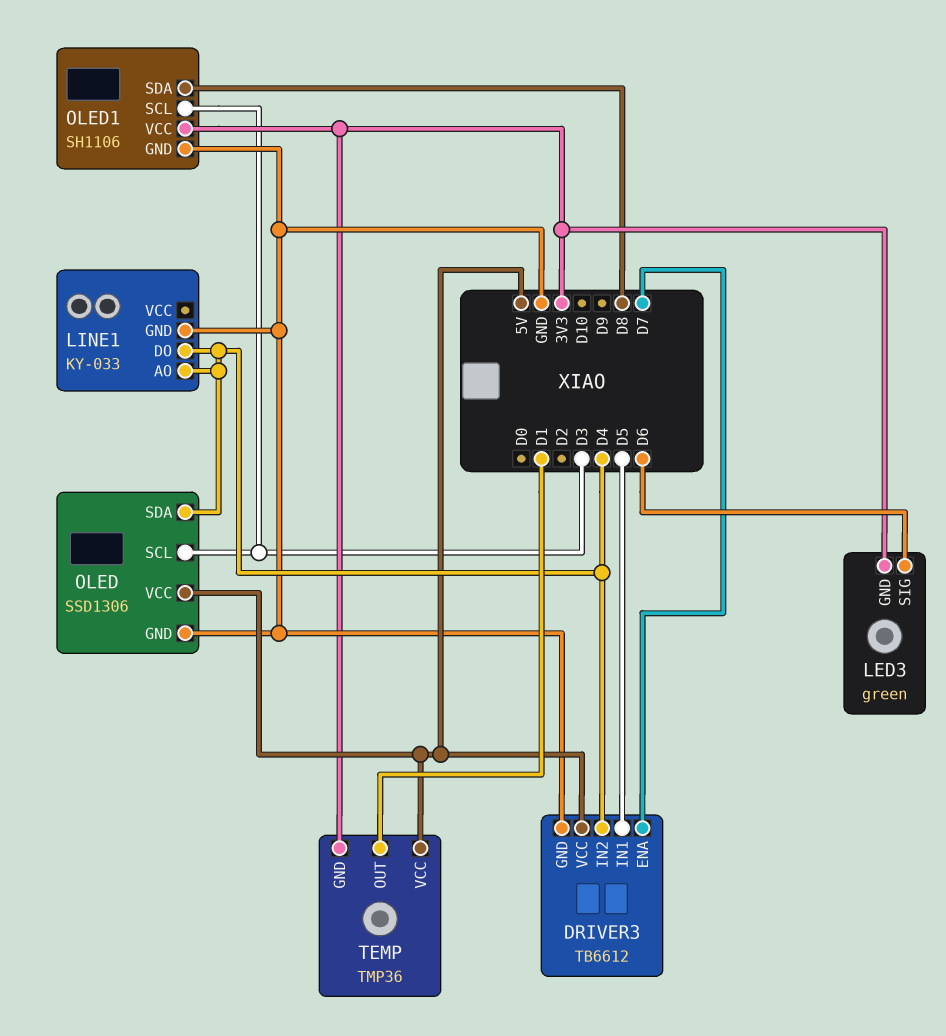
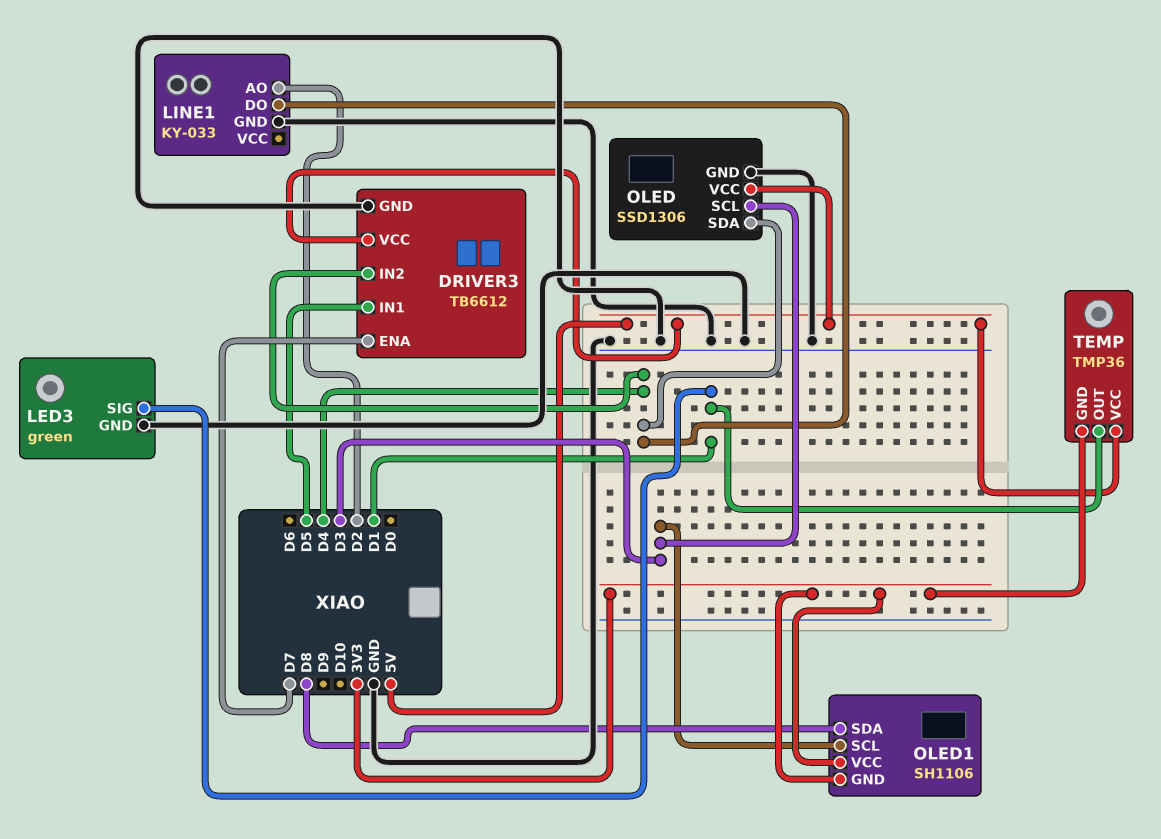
LED3 pin GND: 3V3 -> GND
LED3 pin SIG: D6 -> D1
LINE1 pin AO: D4 -> D2
OLED1 pin GND: GND -> 3V3

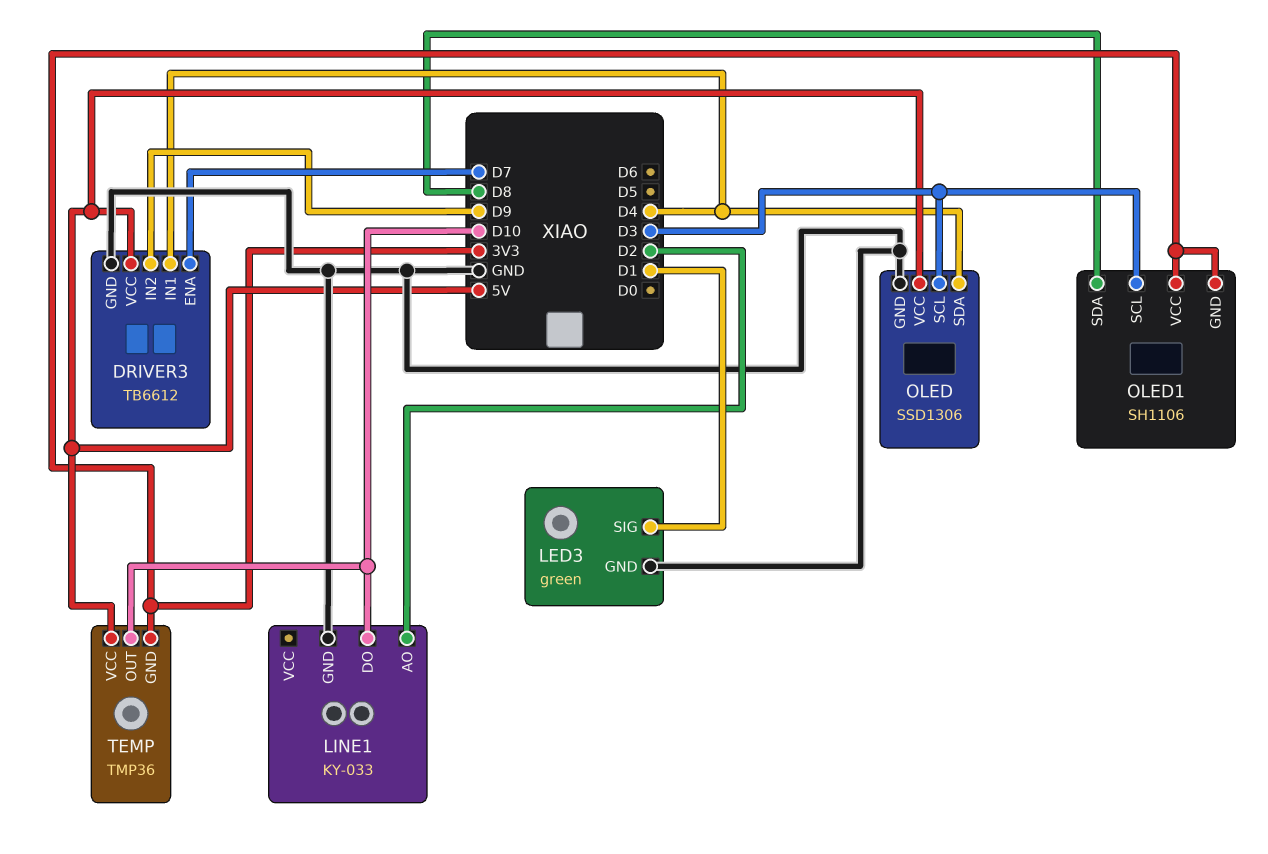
DRIVER3 pin IN1: D5 -> D4
DRIVER3 pin IN2: D4 -> D9
LINE1 pin DO: D4 -> D10
TEMP pin OUT: D1 -> D10

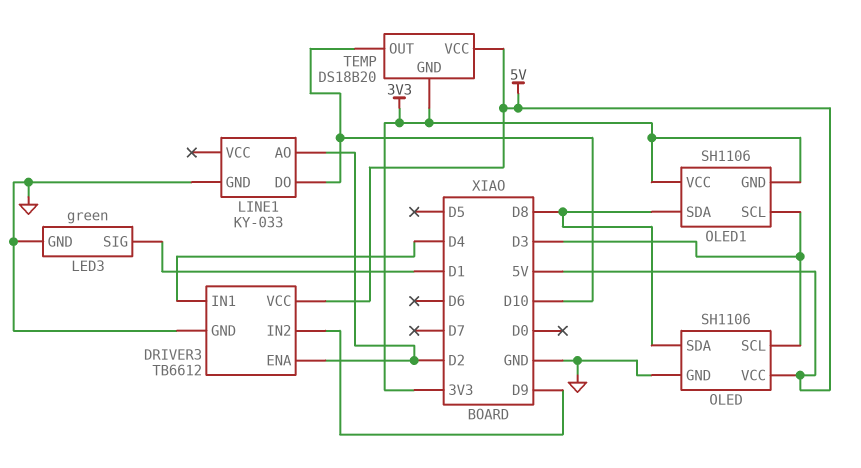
DRIVER3 pin ENA: D7 -> D2
OLED: SSD1306 -> SH1106
OLED pin SDA: D4 -> D8
TEMP: TMP36 -> DS18B20

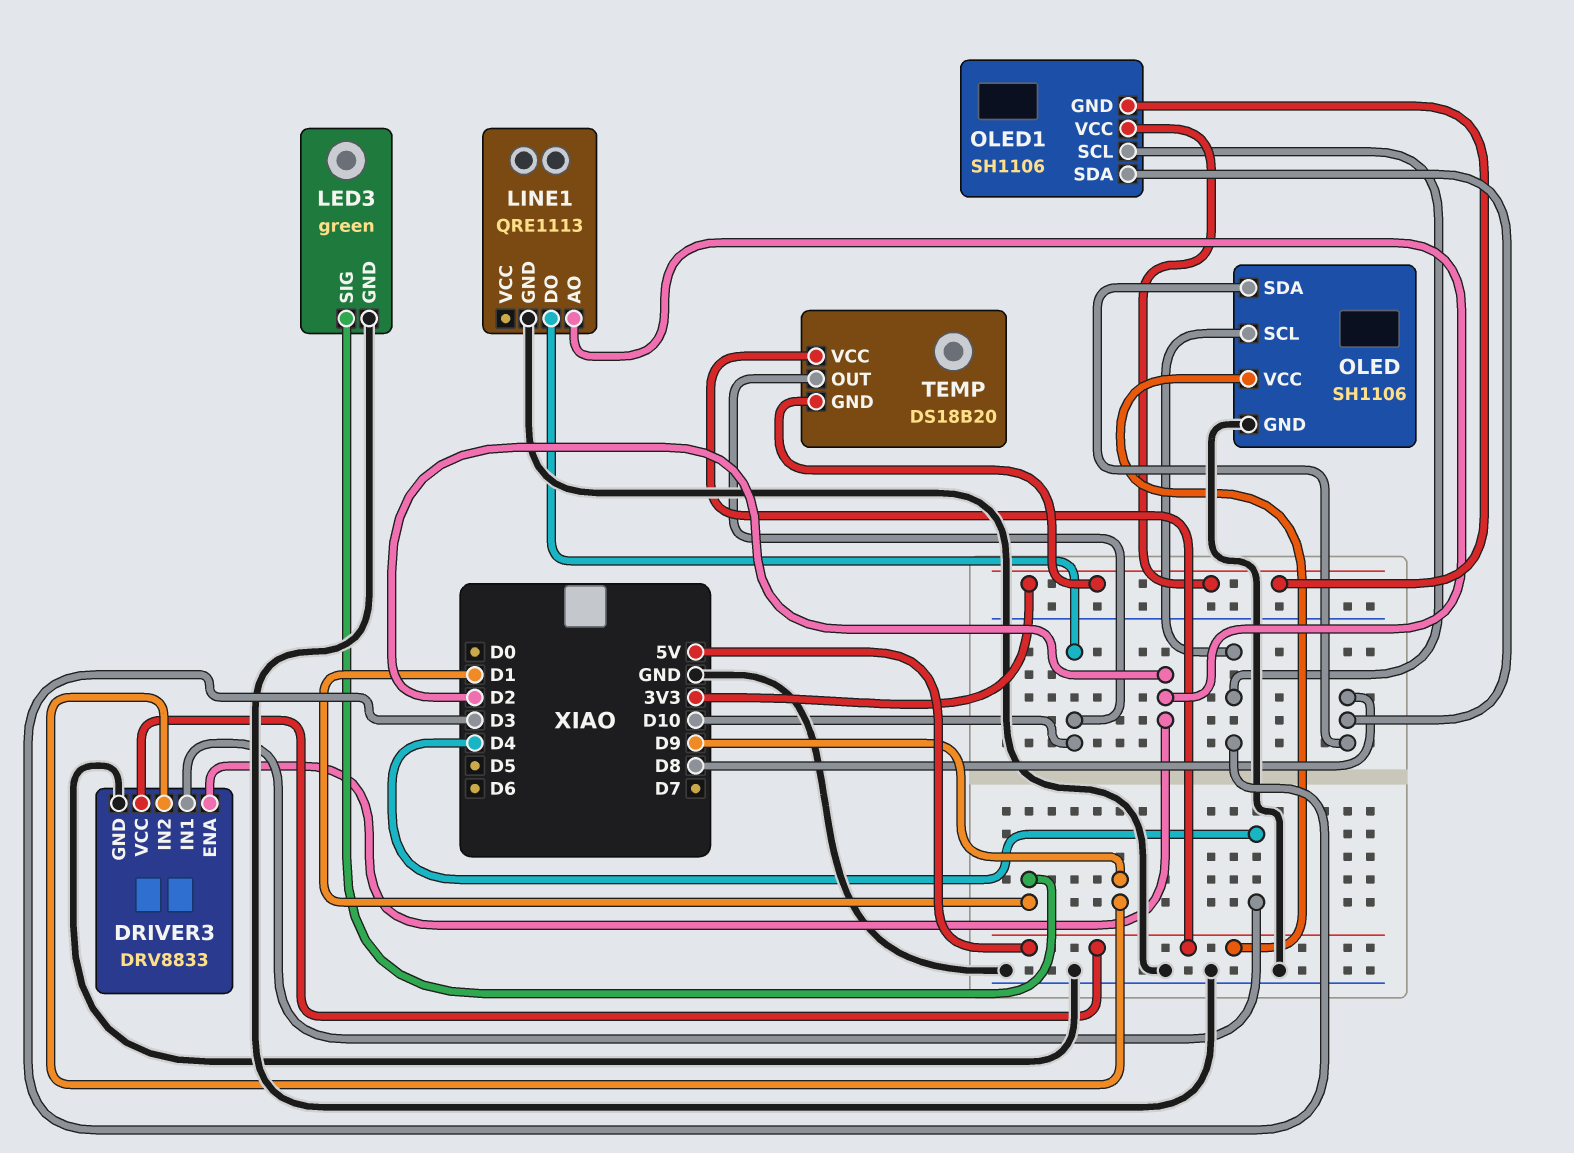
DRIVER3: TB6612 -> DRV8833
LINE1: KY-033 -> QRE1113

